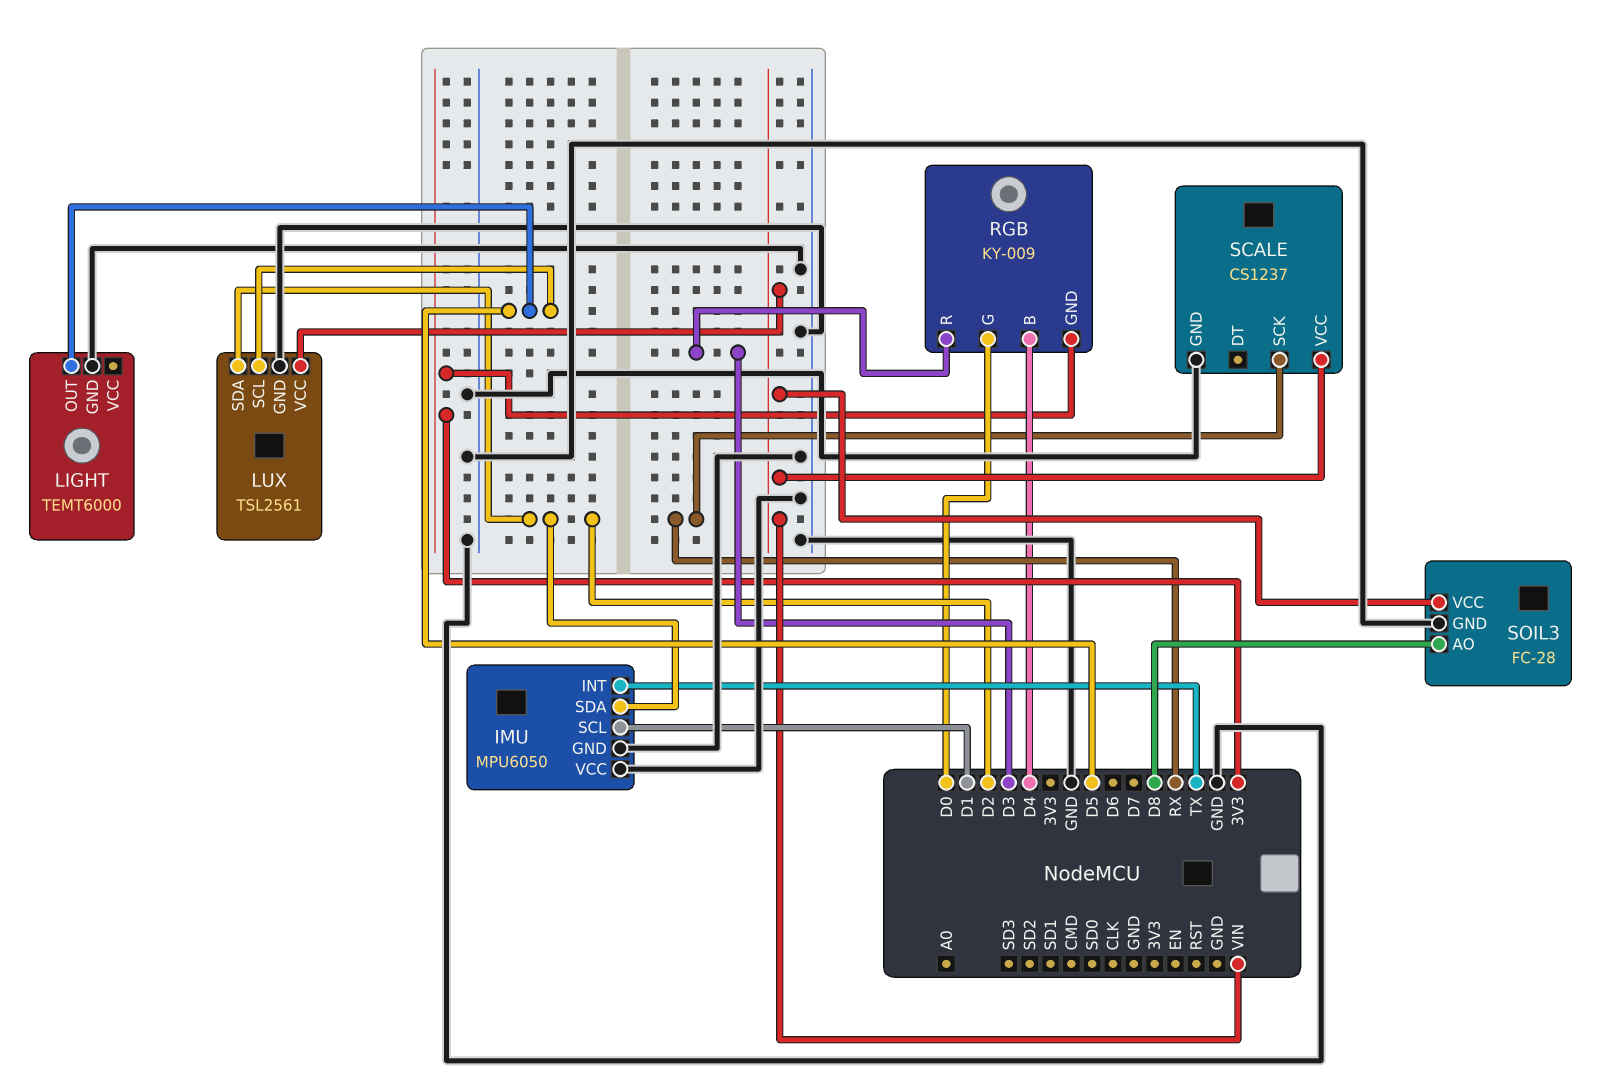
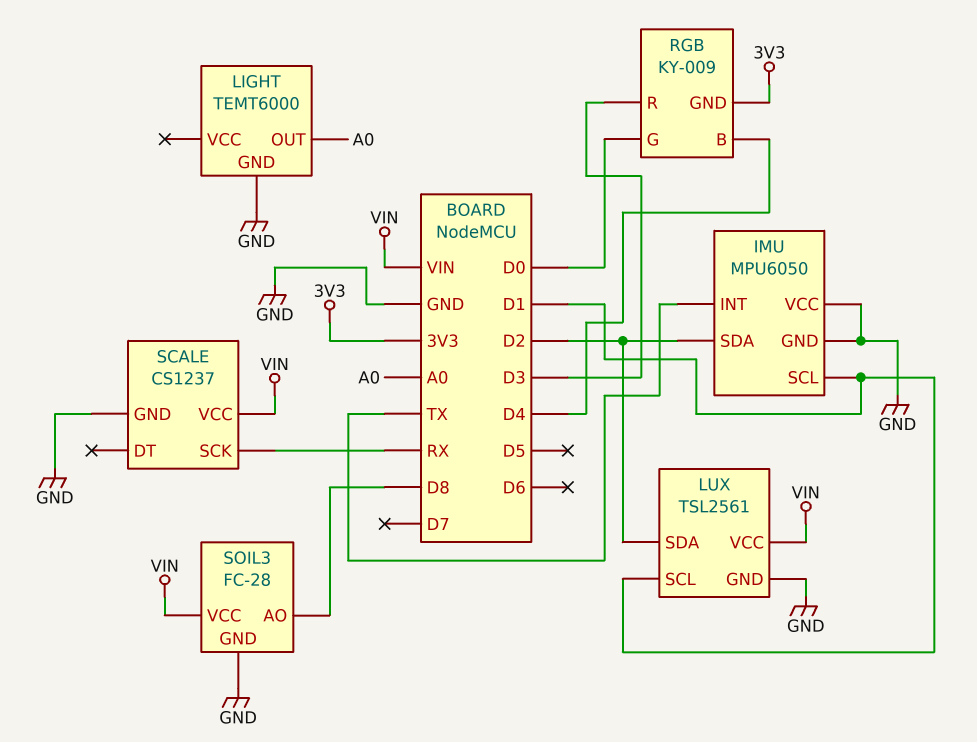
LIGHT pin OUT: D5 -> A0
LUX pin SCL: D5 -> D1

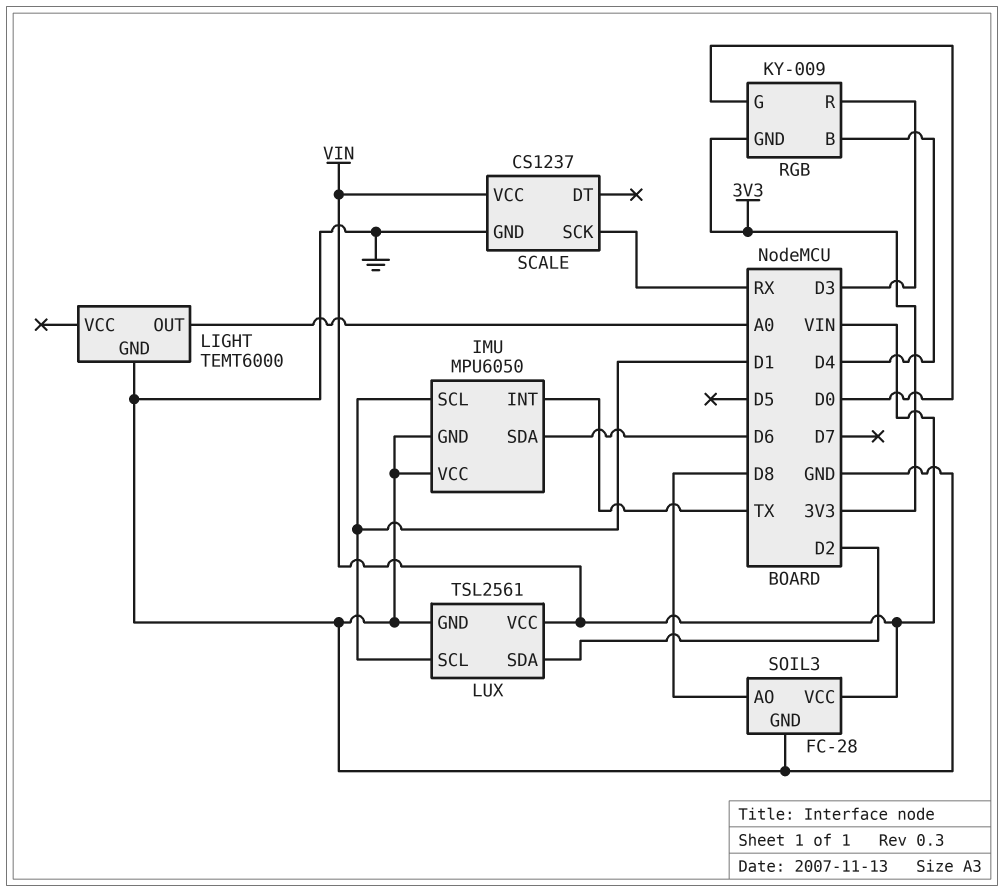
IMU pin SDA: D2 -> D6

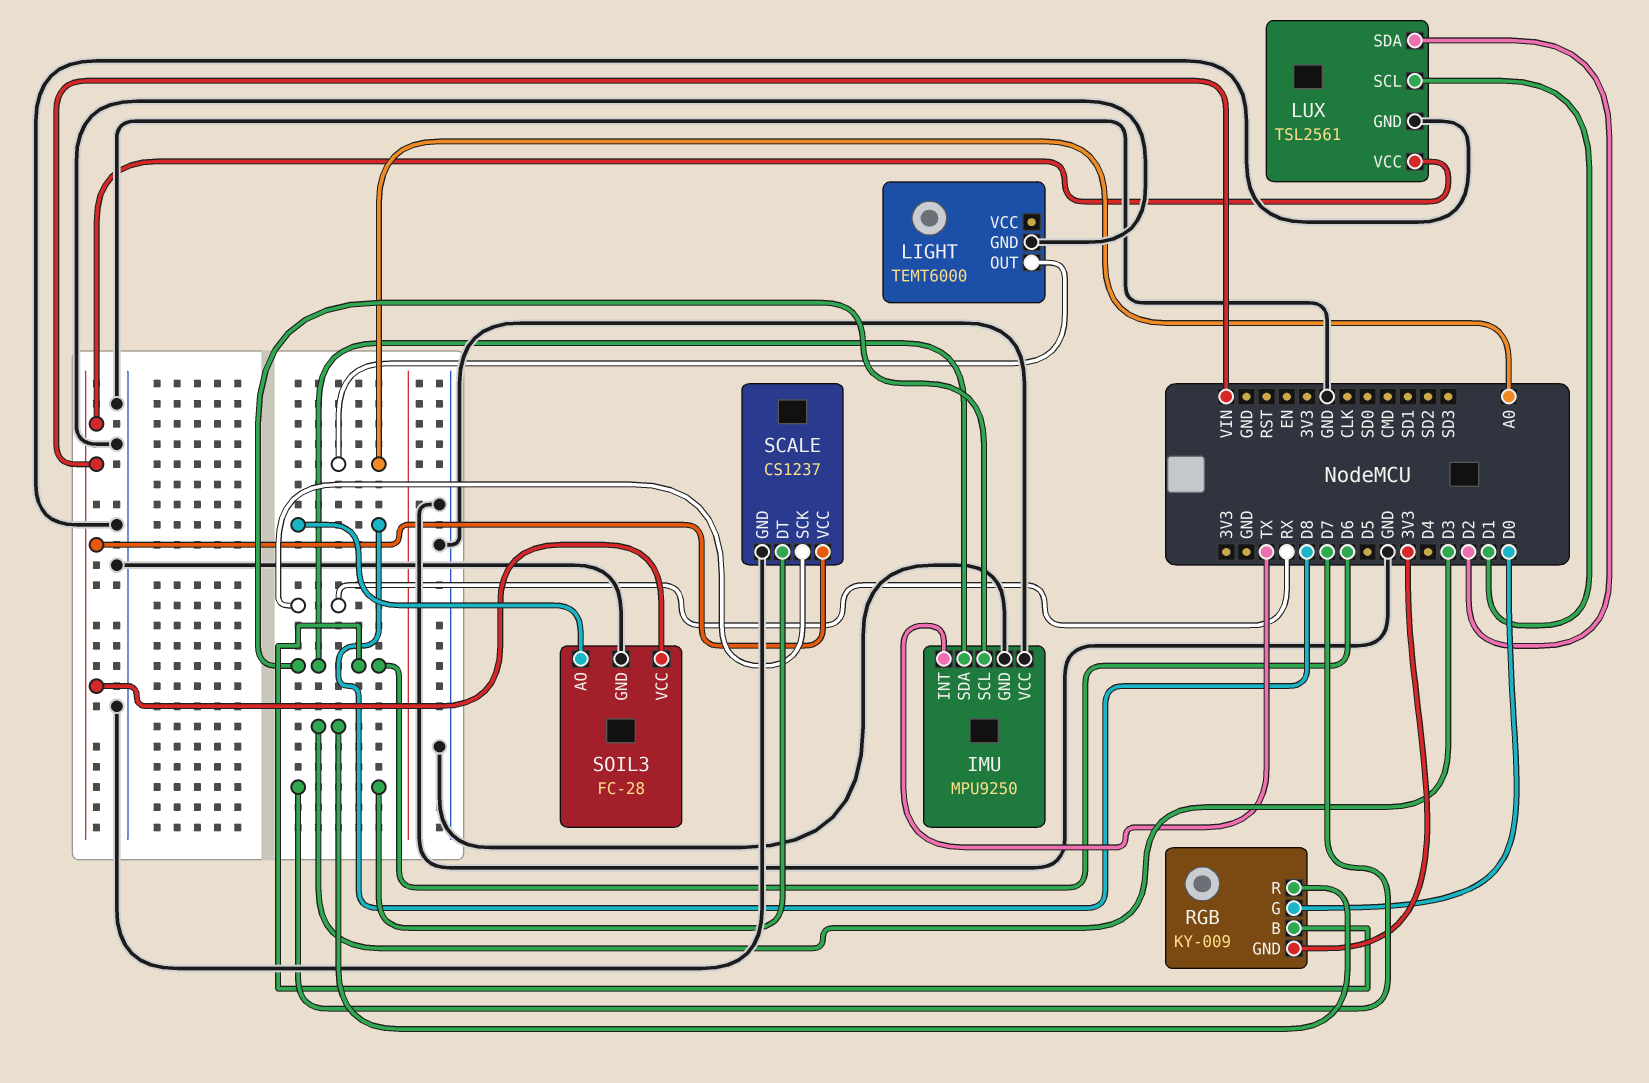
IMU: MPU6050 -> MPU9250
IMU pin SCL: D1 -> D6
RGB pin B: D4 -> D6
SCALE pin DT: none -> D7

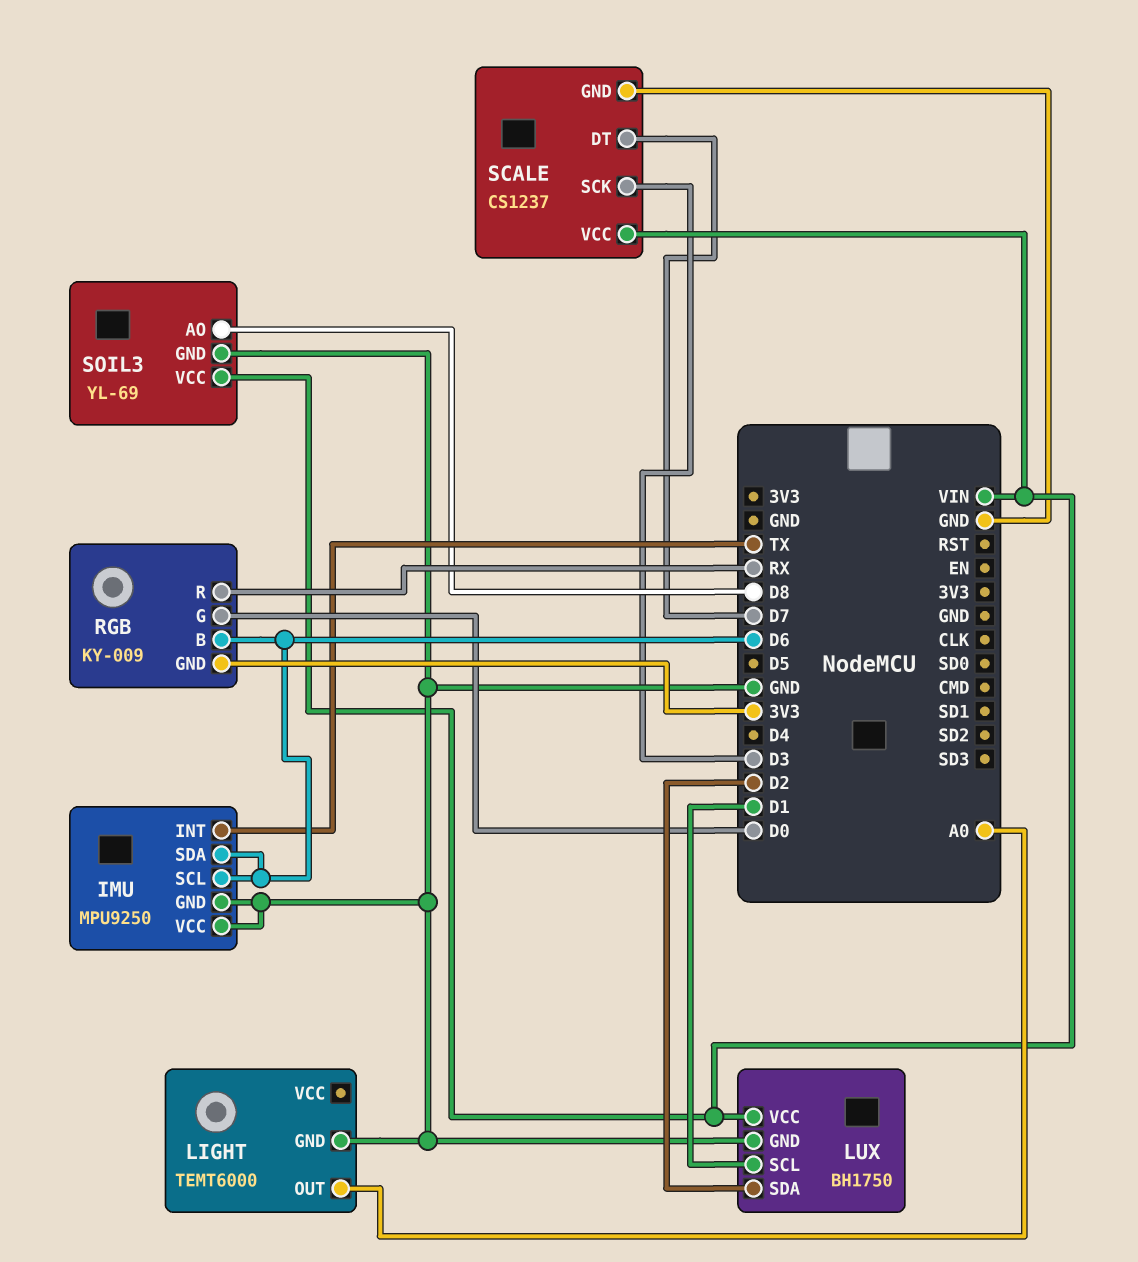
LUX: TSL2561 -> BH1750
RGB pin R: D3 -> RX
SCALE pin SCK: RX -> D3
SOIL3: FC-28 -> YL-69

